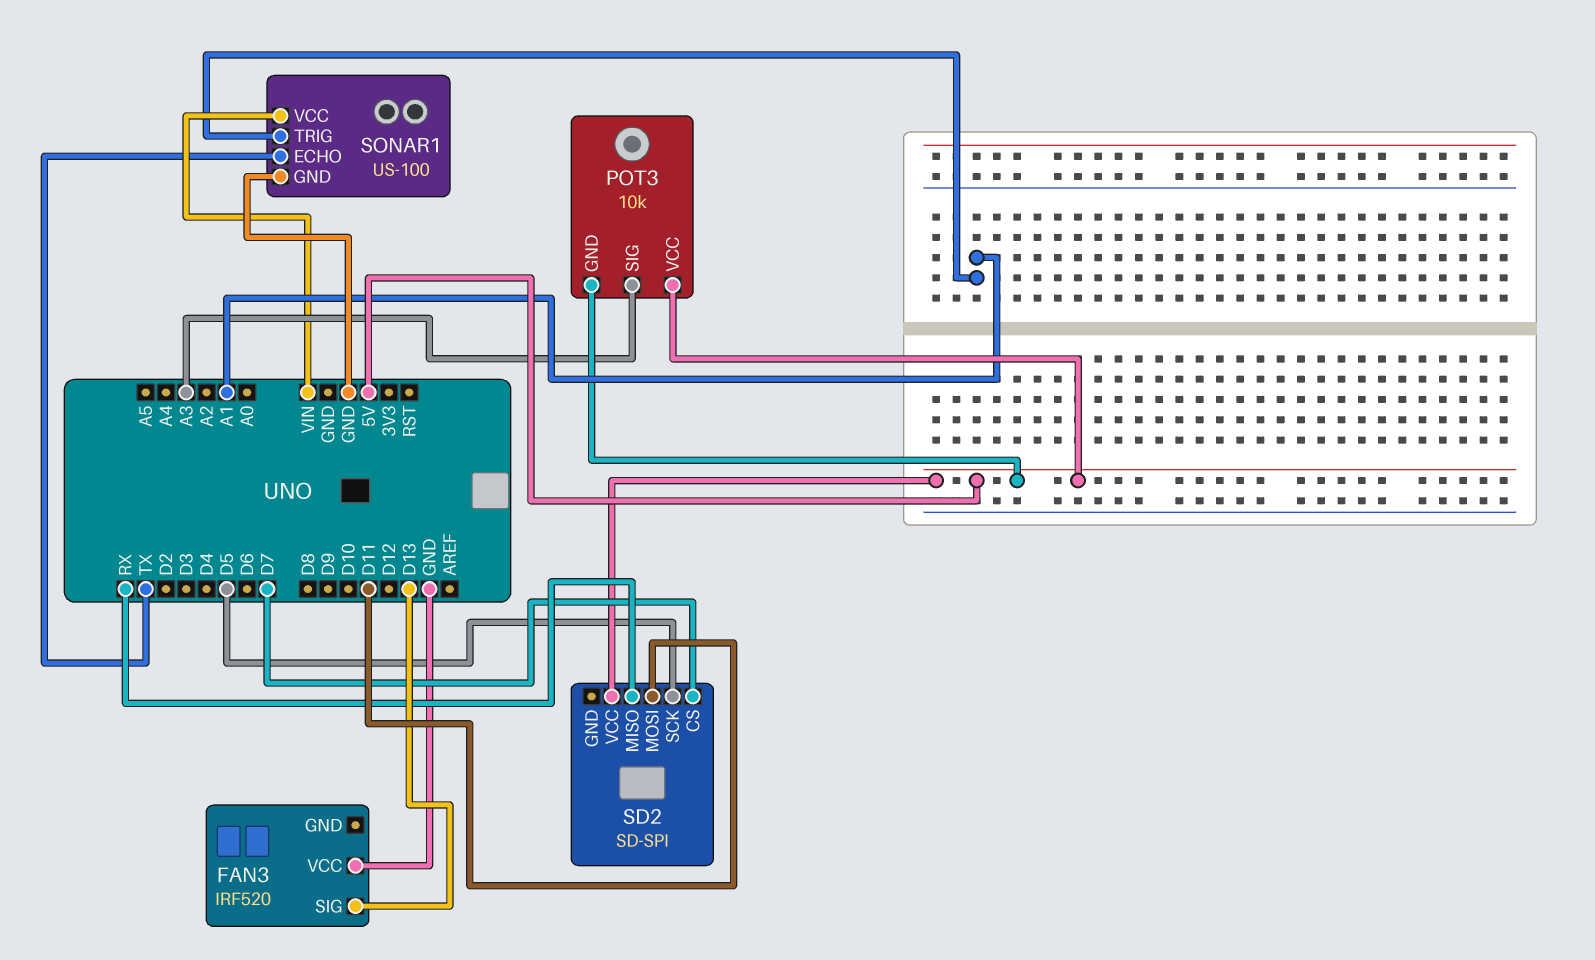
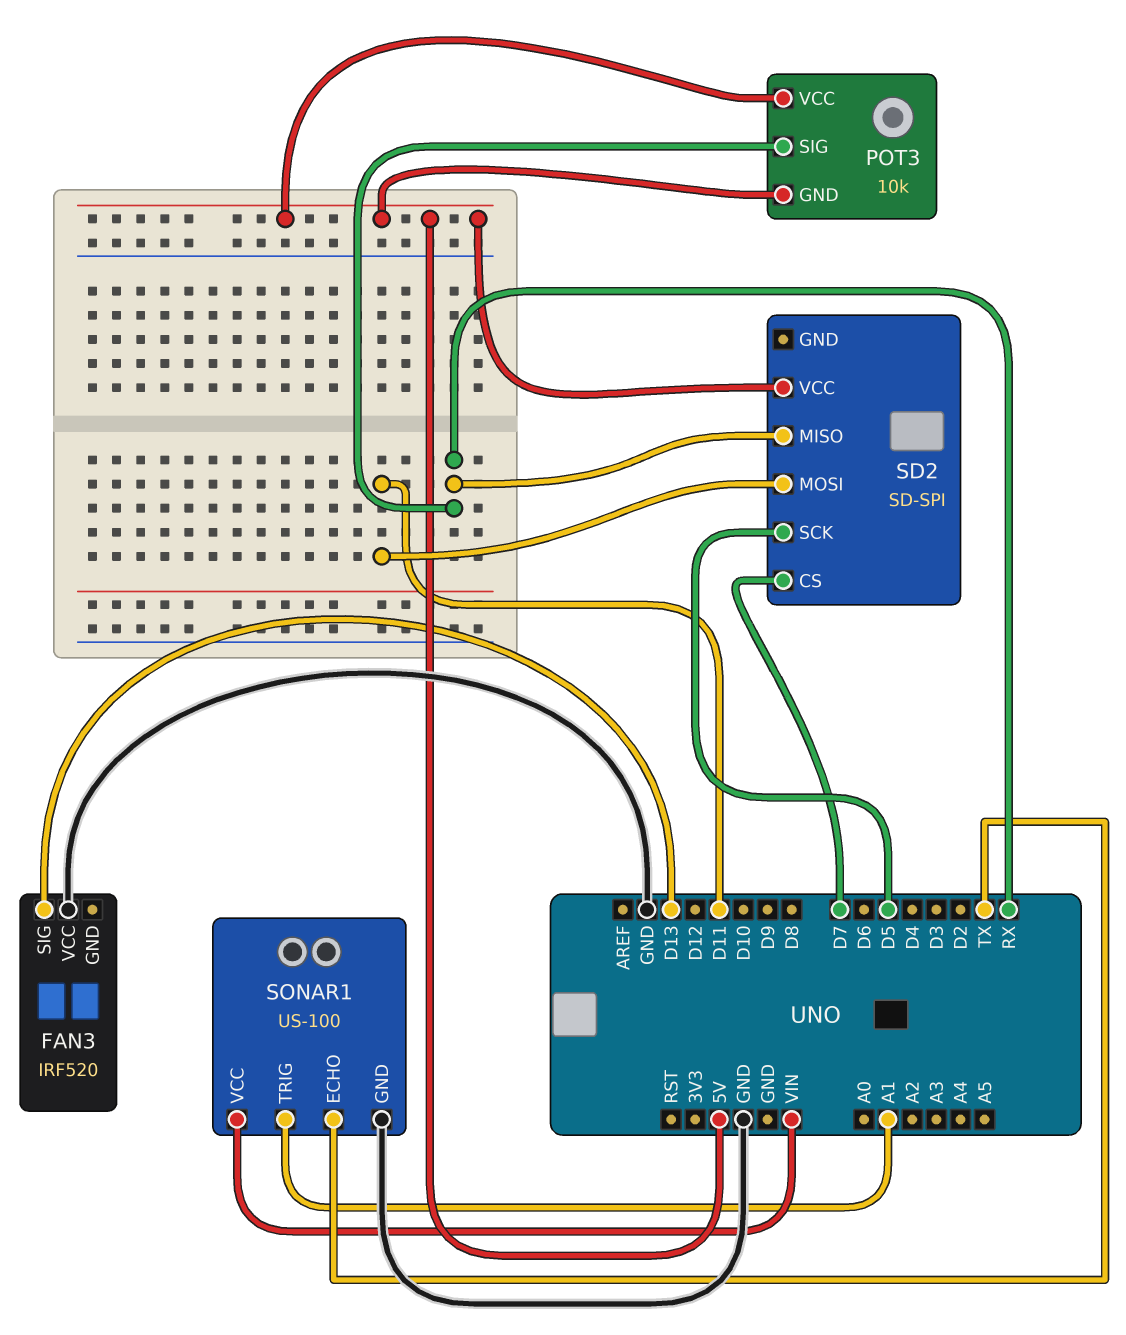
POT3 pin SIG: A3 -> RX

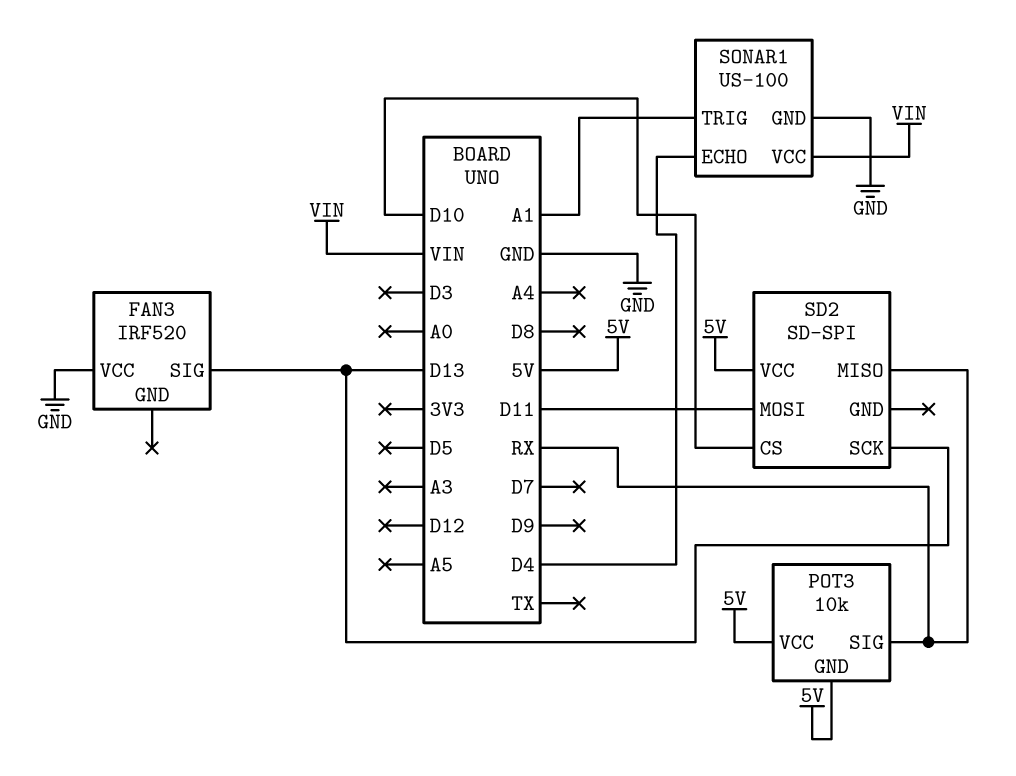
SD2 pin CS: D7 -> D10
SD2 pin SCK: D5 -> D13
SONAR1 pin ECHO: TX -> D4

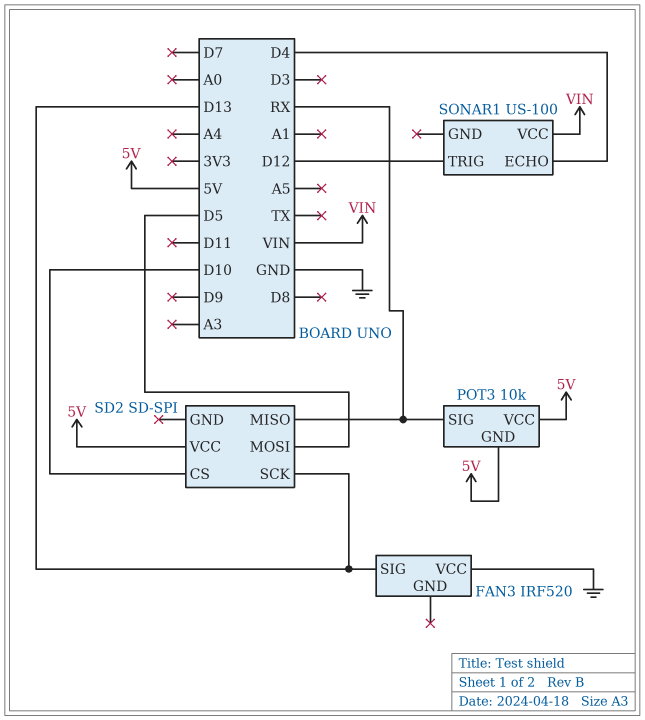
SD2 pin MOSI: D11 -> D5
SONAR1 pin GND: GND -> none
SONAR1 pin TRIG: A1 -> D12

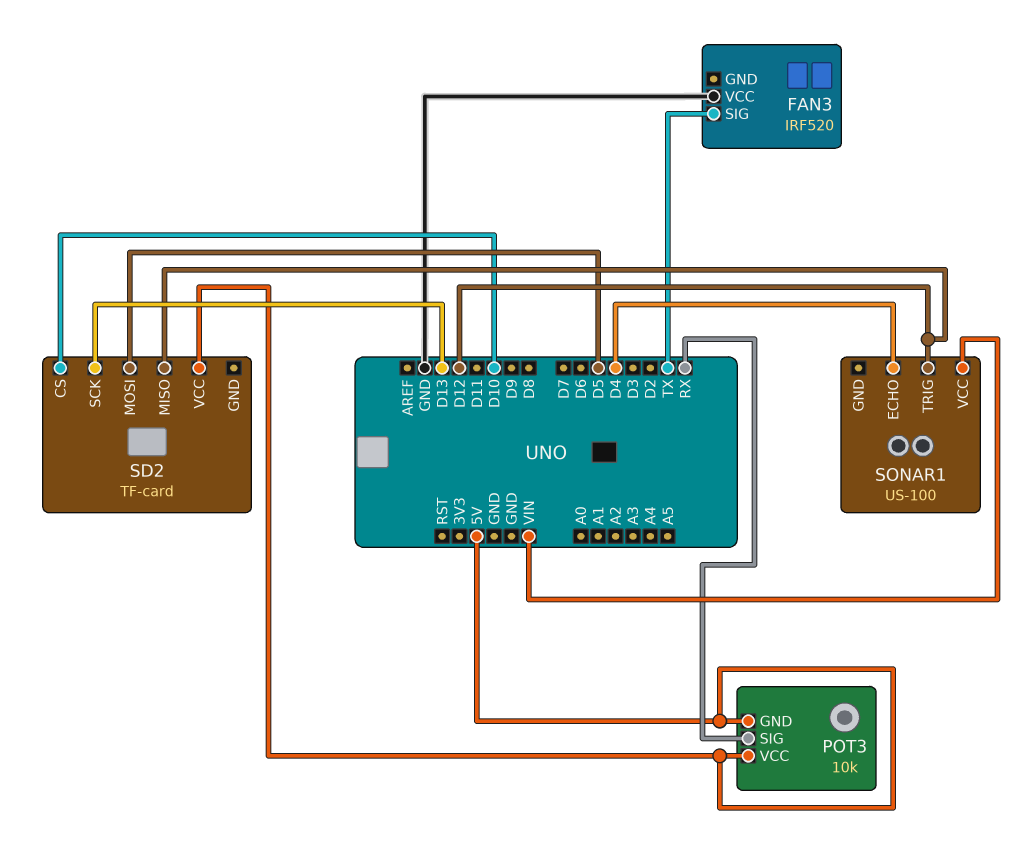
FAN3 pin SIG: D13 -> TX
SD2: SD-SPI -> TF-card
SD2 pin MISO: RX -> D12

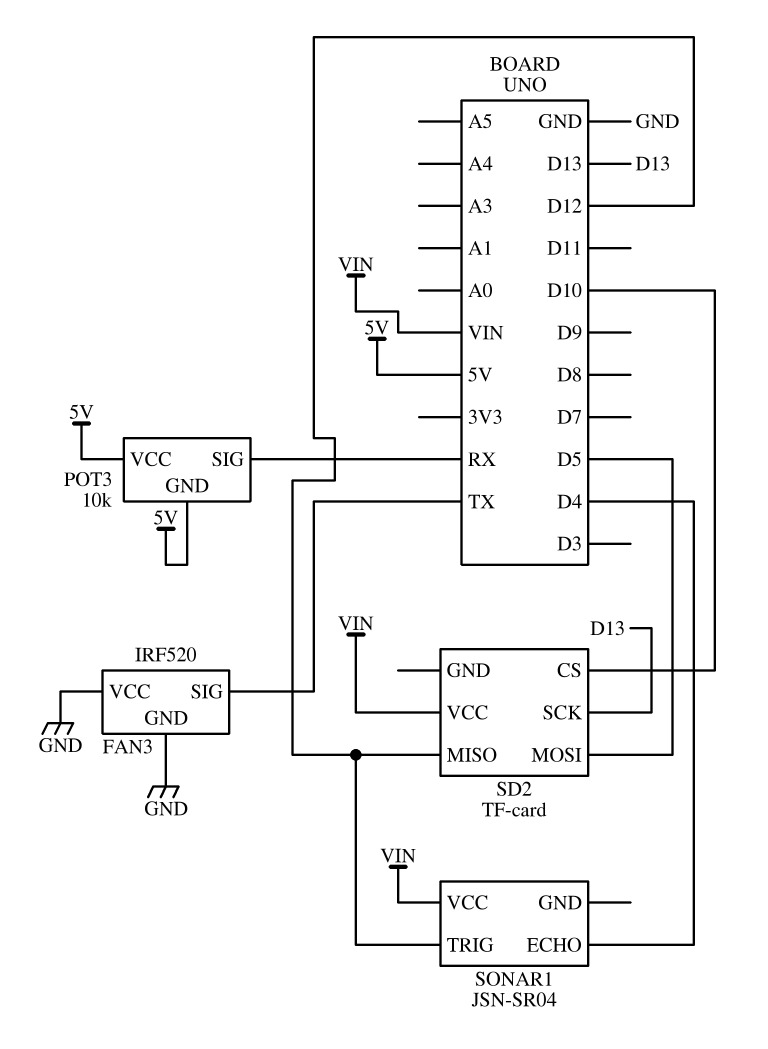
FAN3 pin GND: none -> GND
SD2 pin VCC: 5V -> VIN
SONAR1: US-100 -> JSN-SR04

